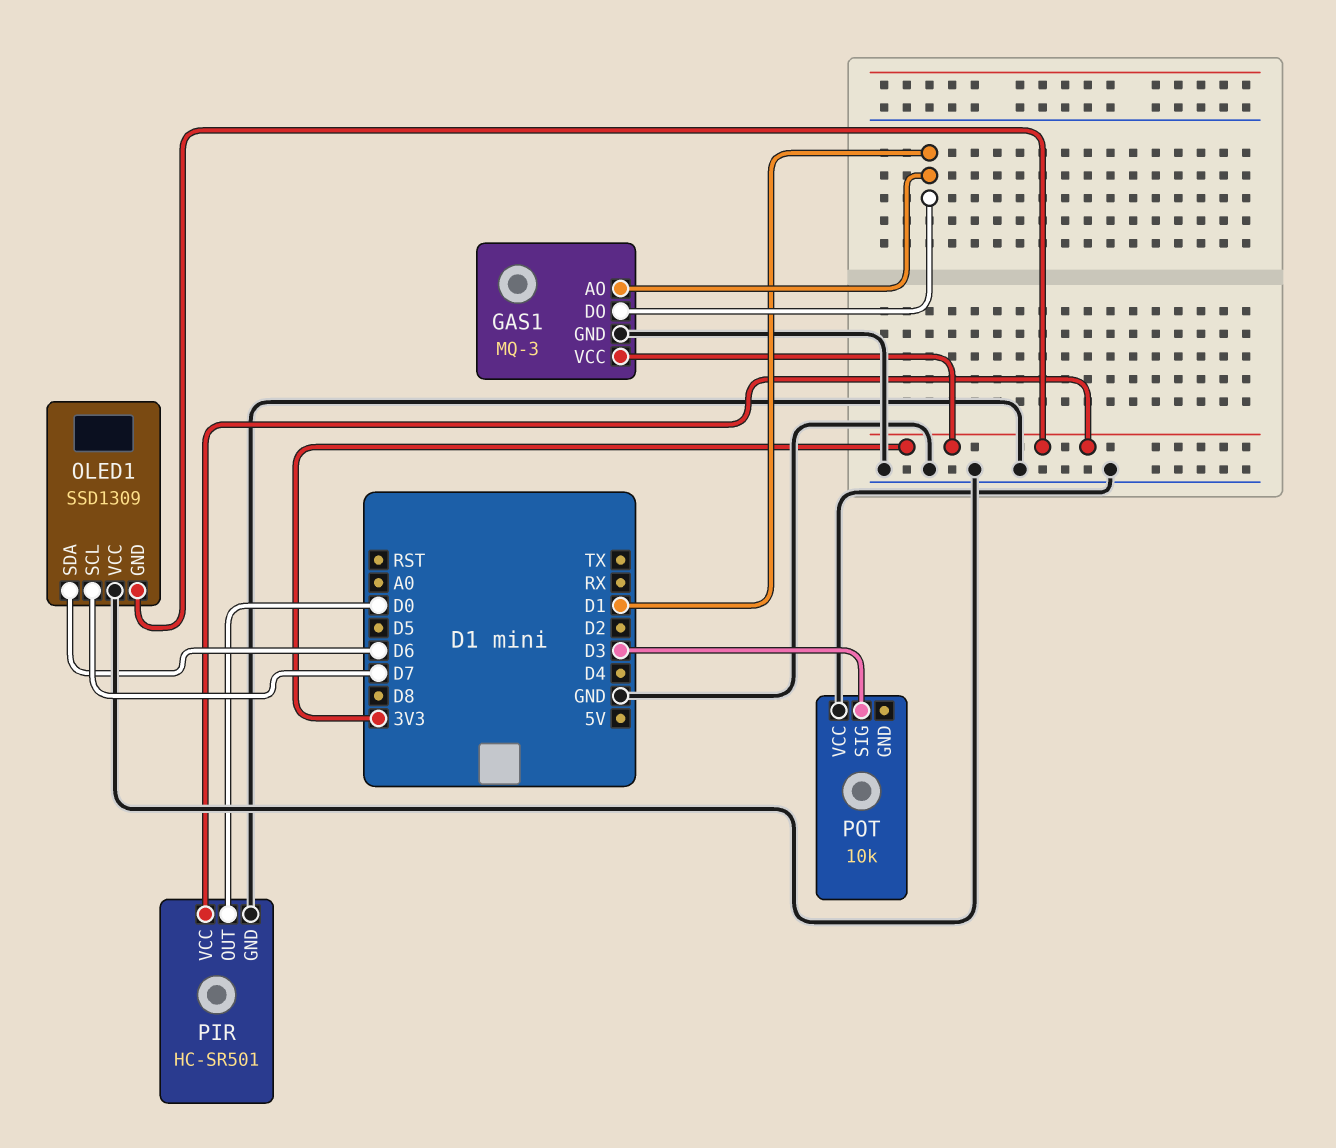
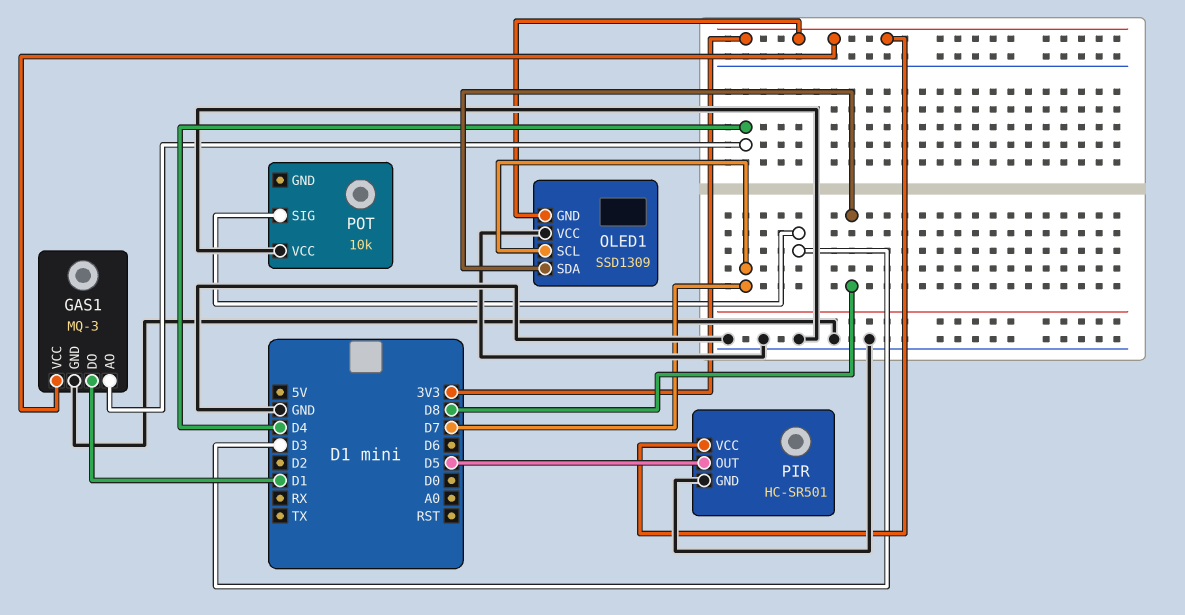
GAS1 pin AO: D1 -> D4
OLED1 pin SDA: D6 -> D8
PIR pin OUT: D0 -> D5

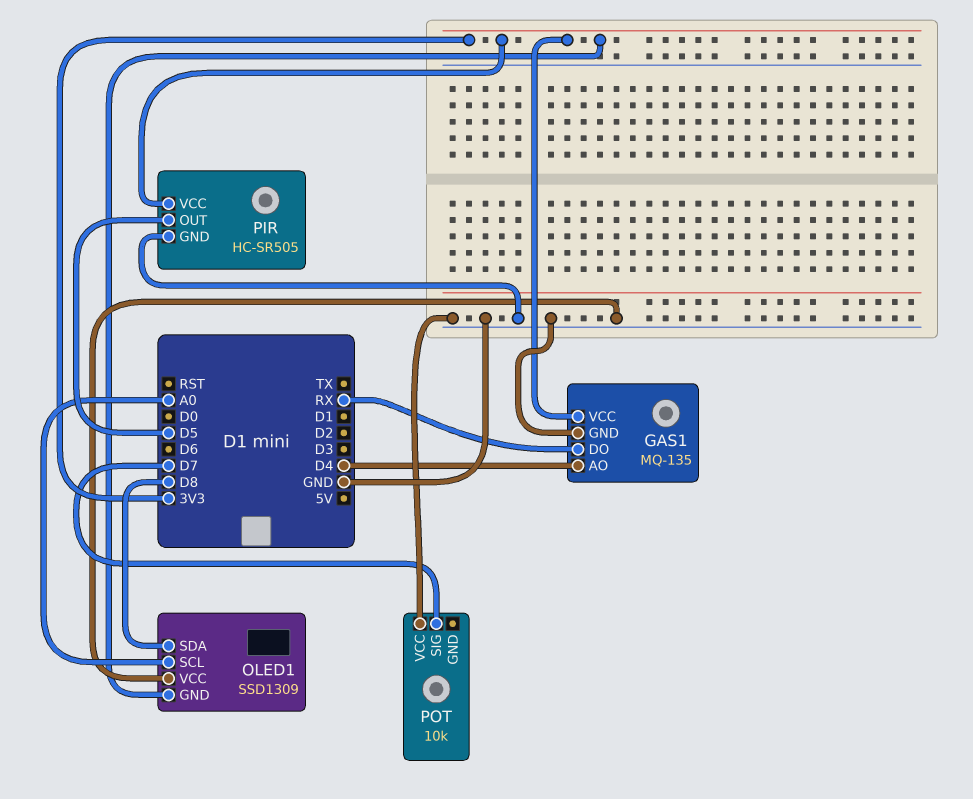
GAS1: MQ-3 -> MQ-135
GAS1 pin DO: D1 -> RX
OLED1 pin SCL: D7 -> A0
PIR: HC-SR501 -> HC-SR505
POT pin SIG: D3 -> D7

